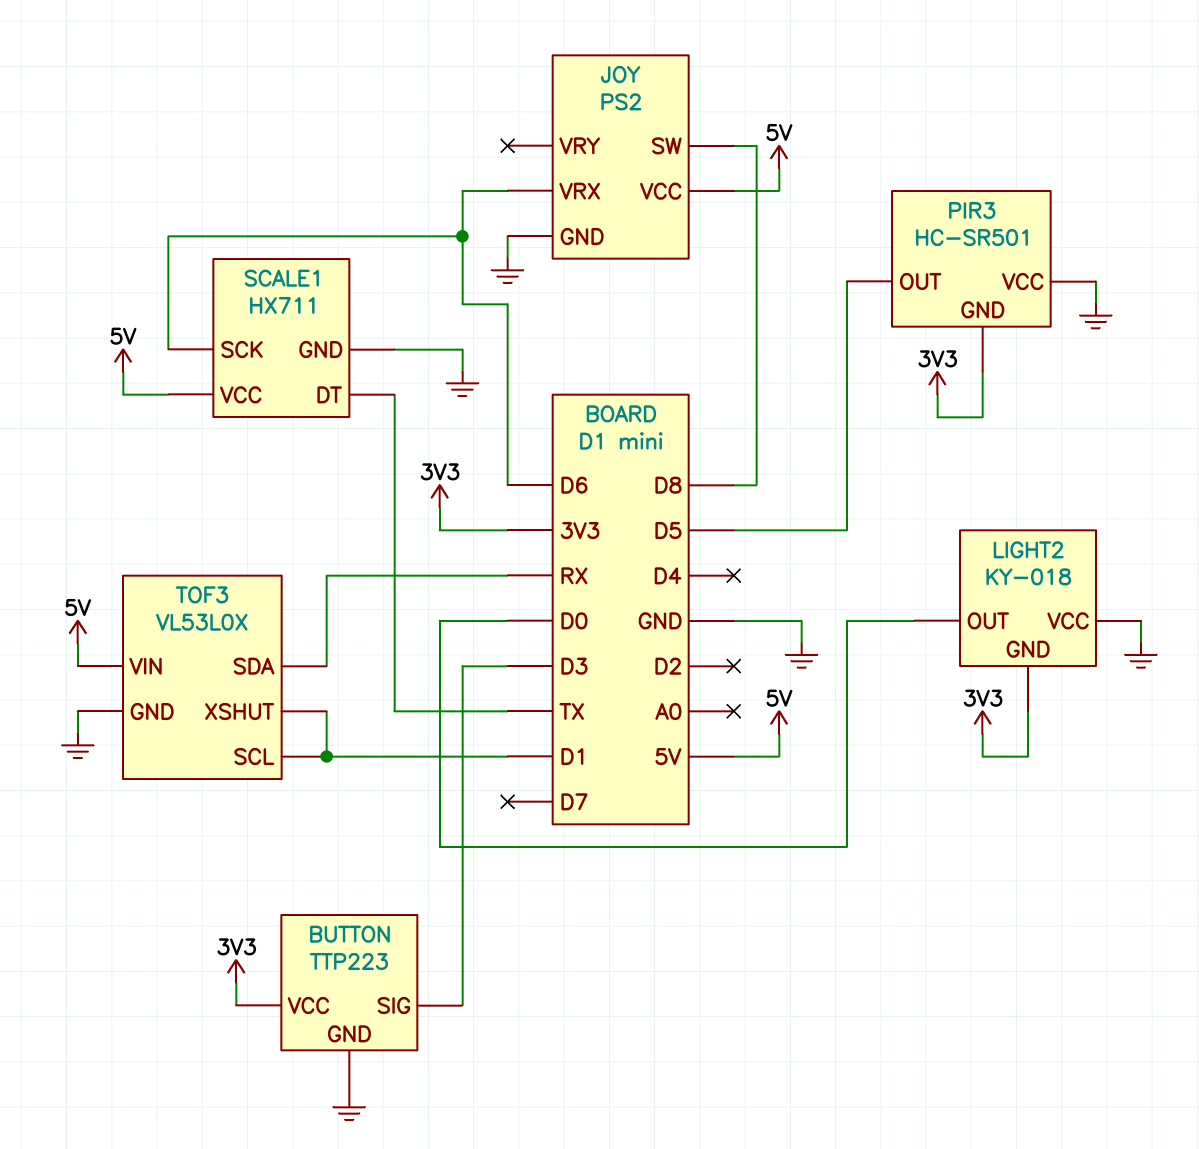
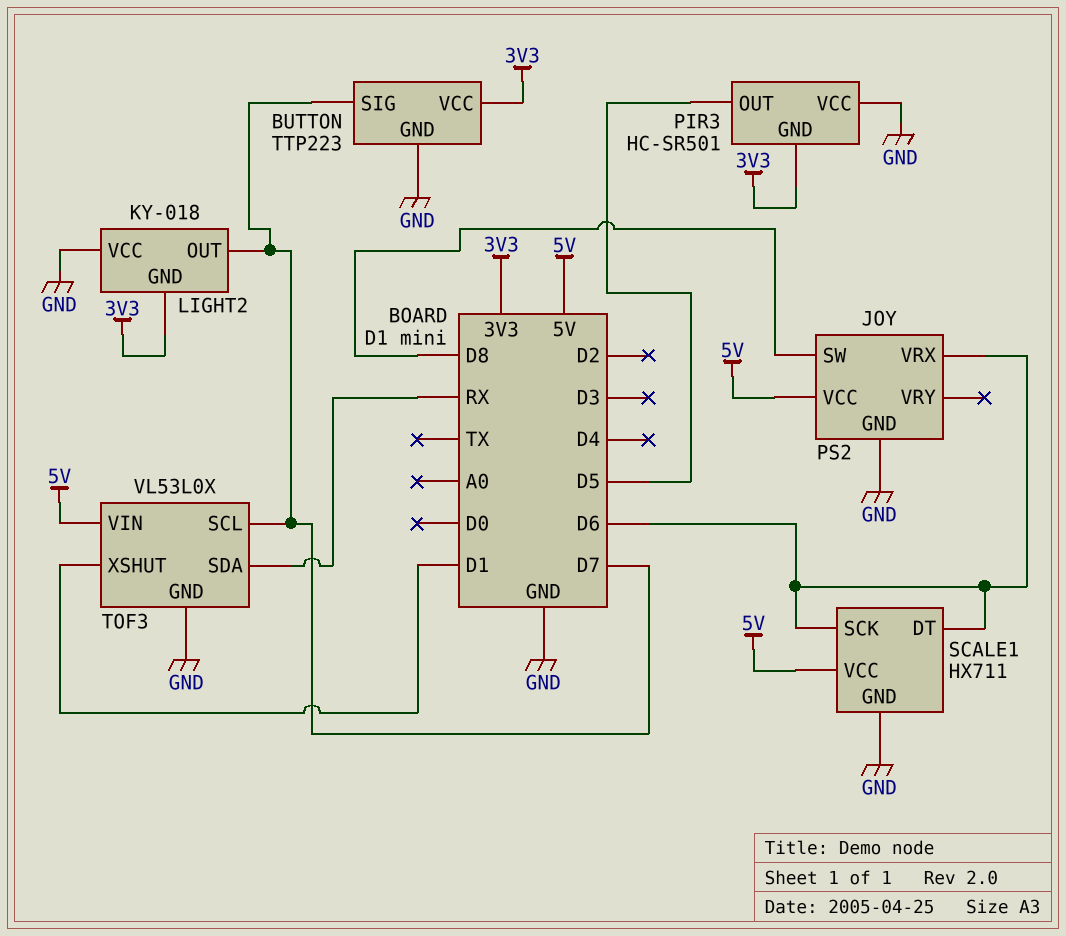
BUTTON pin SIG: D3 -> D7
LIGHT2 pin OUT: D0 -> D7
SCALE1 pin DT: TX -> D6
TOF3 pin SCL: D1 -> D7

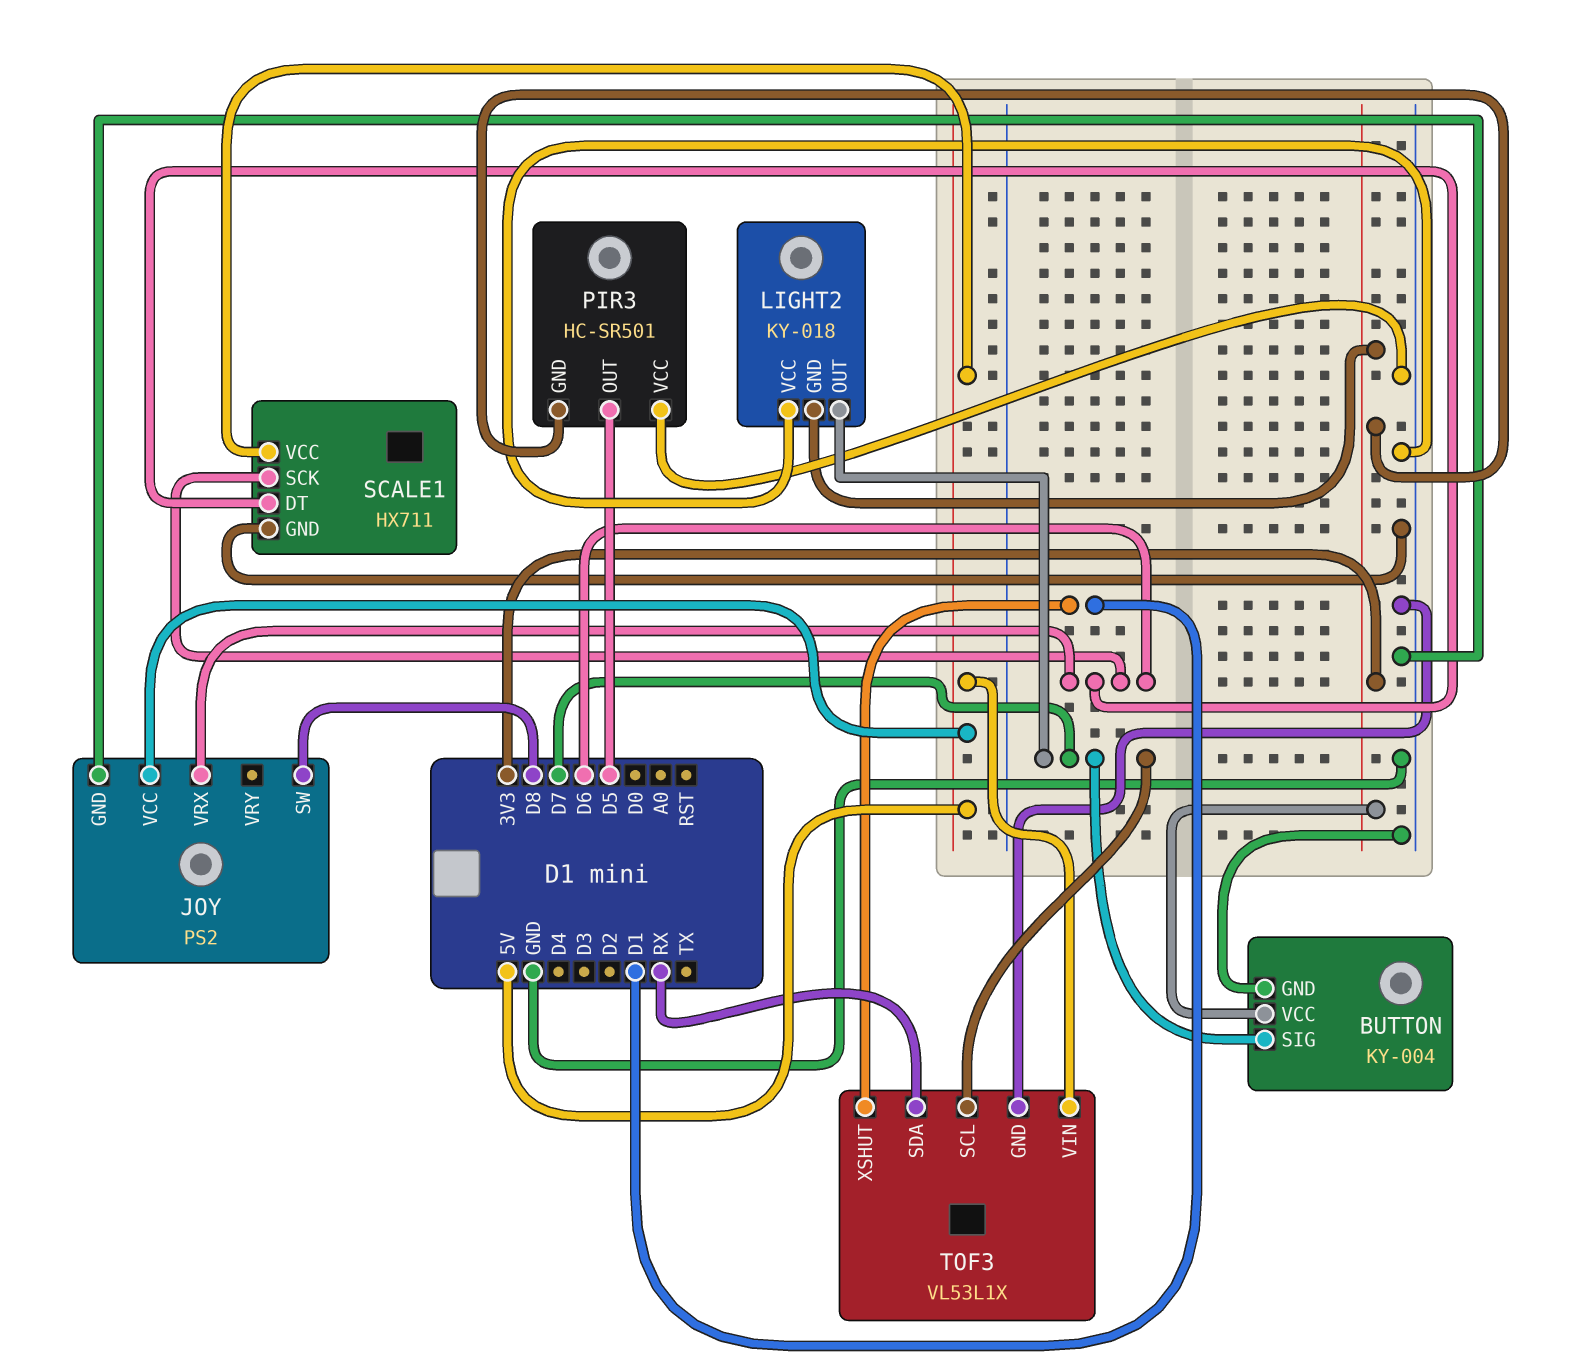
BUTTON: TTP223 -> KY-004
TOF3: VL53L0X -> VL53L1X

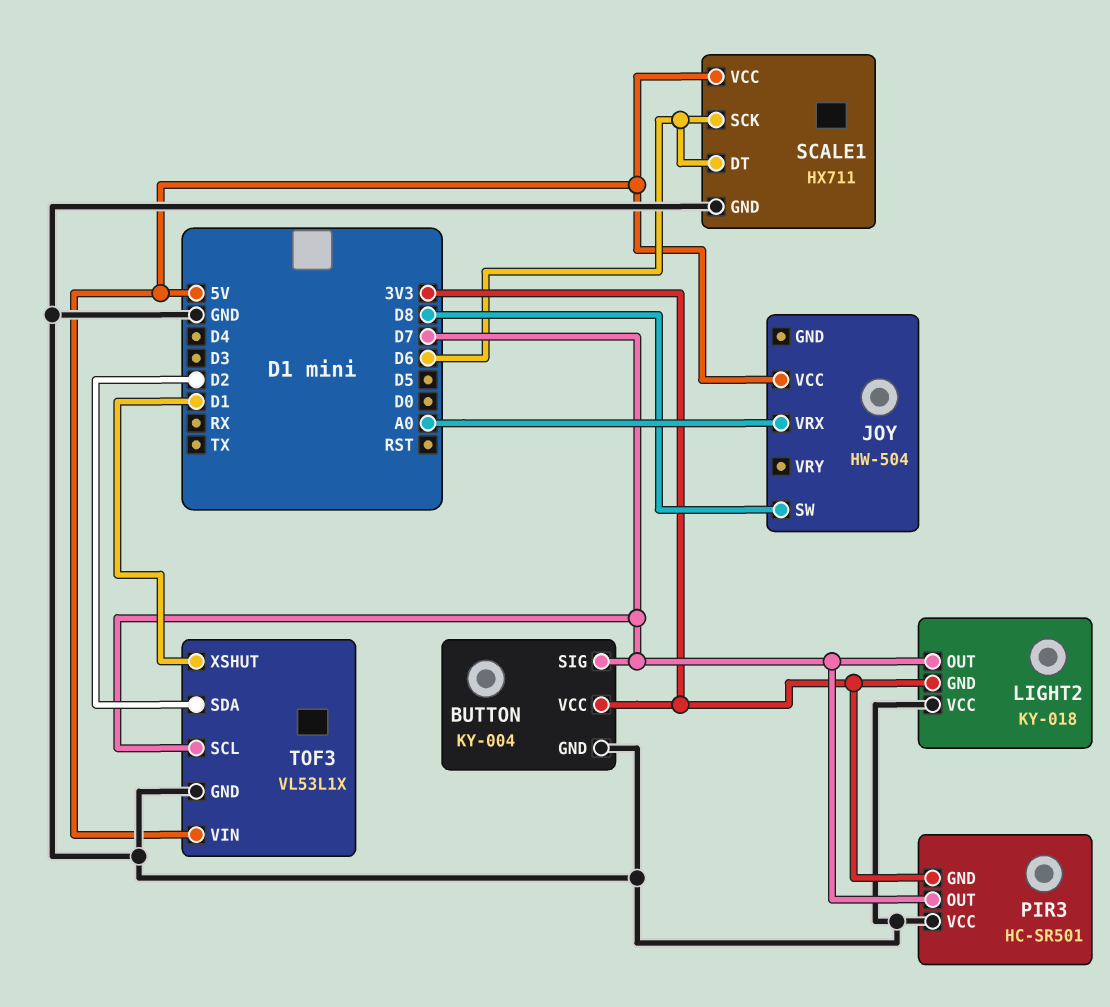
JOY: PS2 -> HW-504
JOY pin GND: GND -> none
JOY pin VRX: D6 -> A0
PIR3 pin OUT: D5 -> D7
TOF3 pin SDA: RX -> D2

